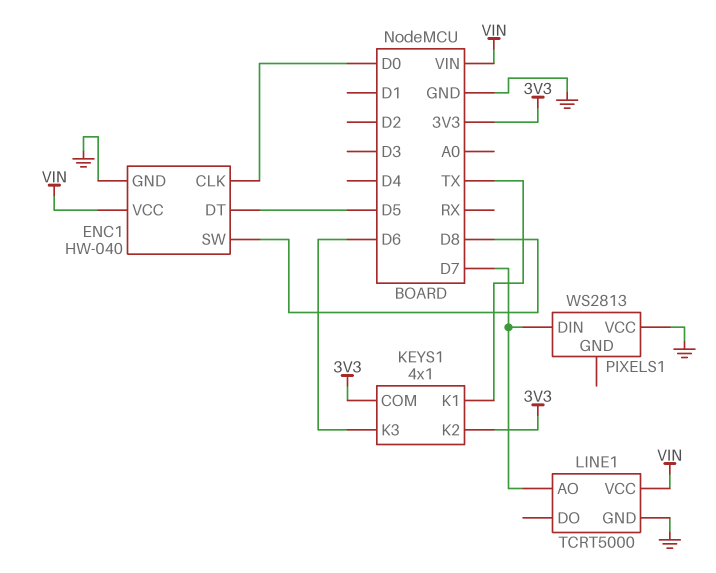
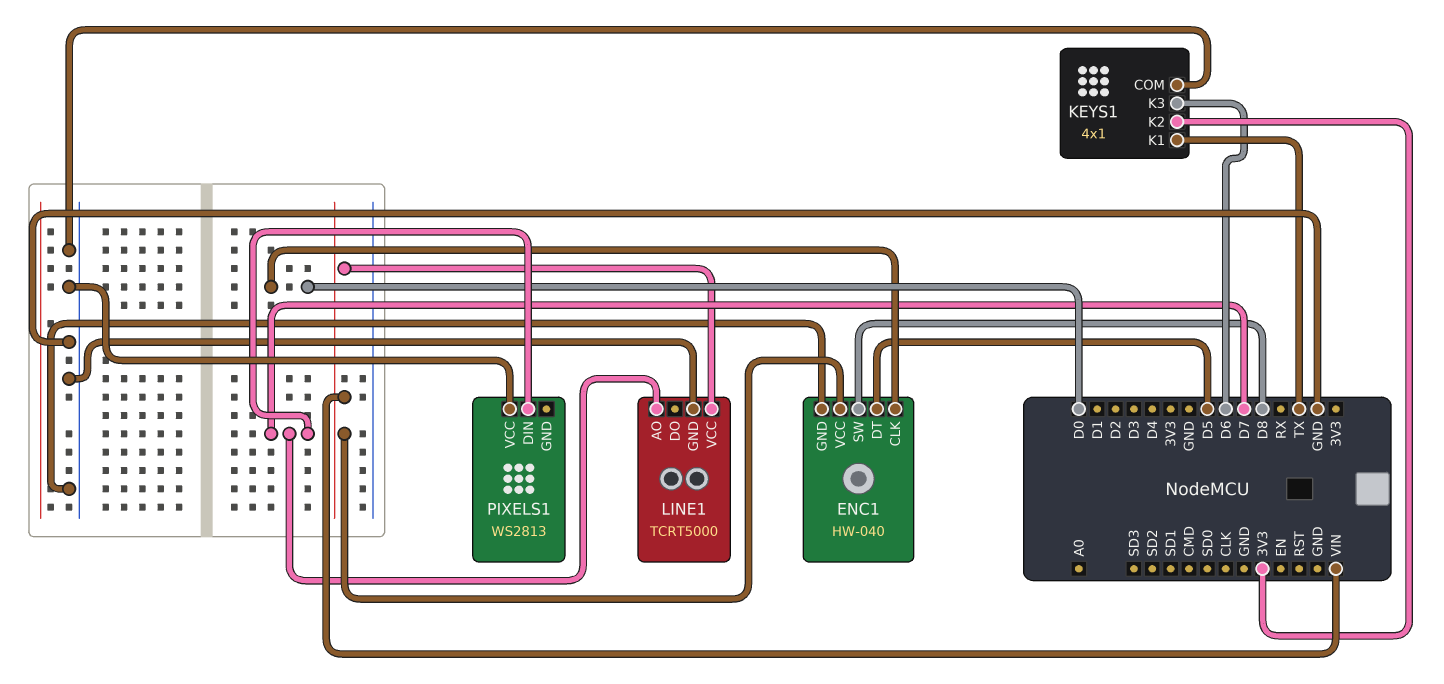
KEYS1 pin COM: 3V3 -> GND

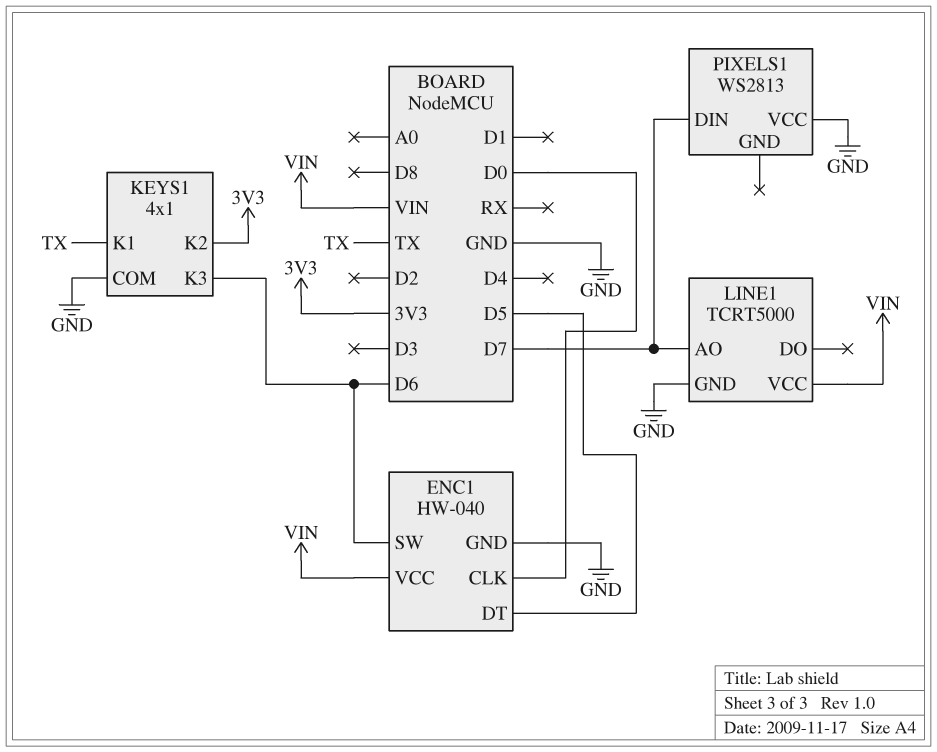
ENC1 pin SW: D8 -> D6

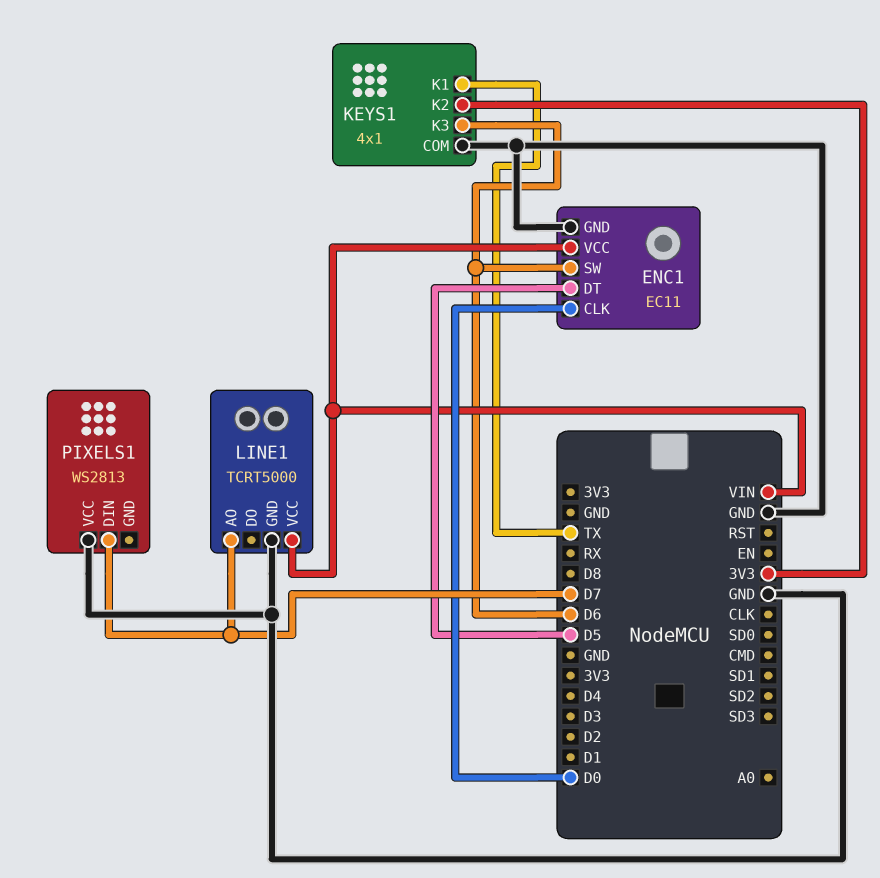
ENC1: HW-040 -> EC11

